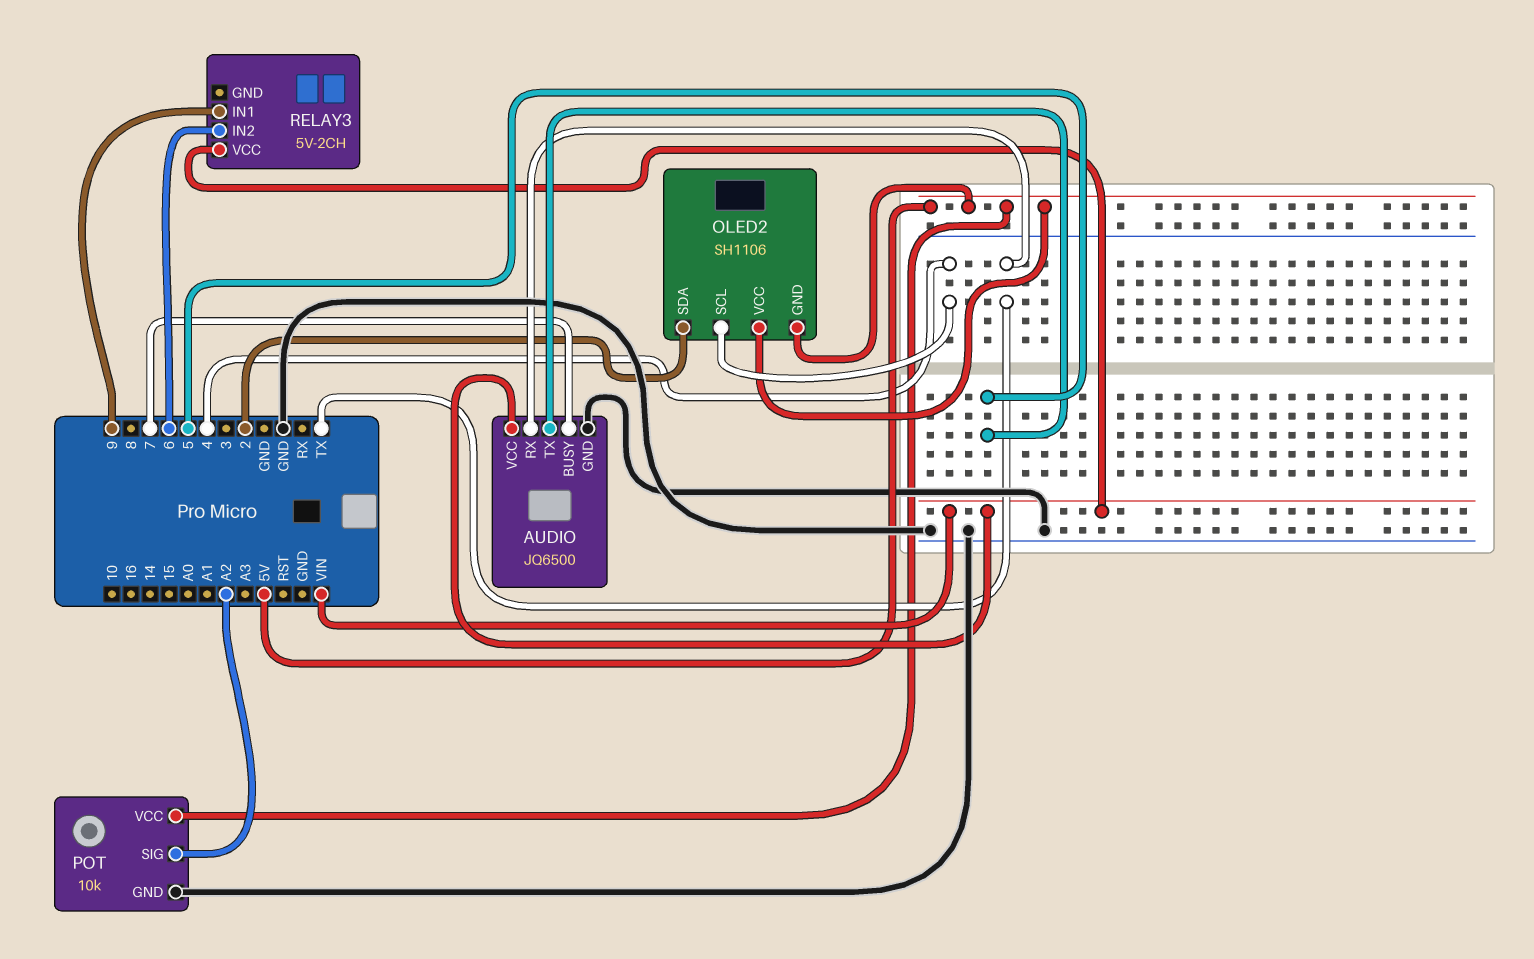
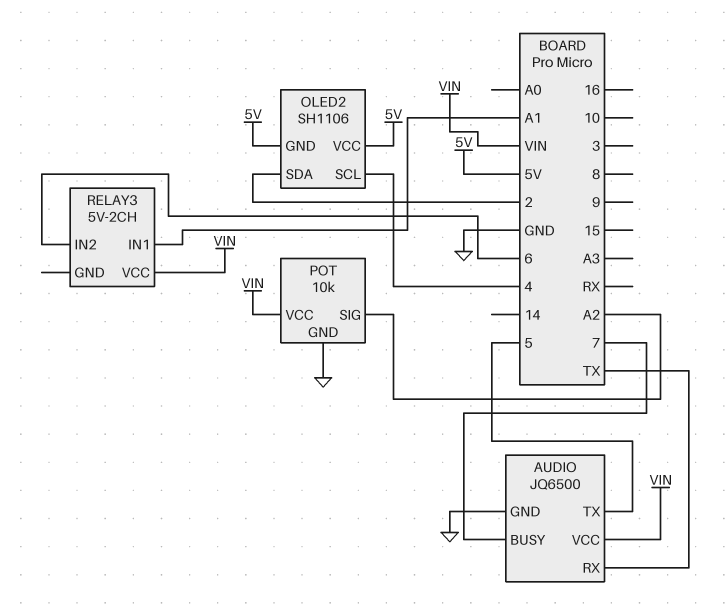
POT pin VCC: 5V -> VIN
RELAY3 pin IN1: 9 -> A1

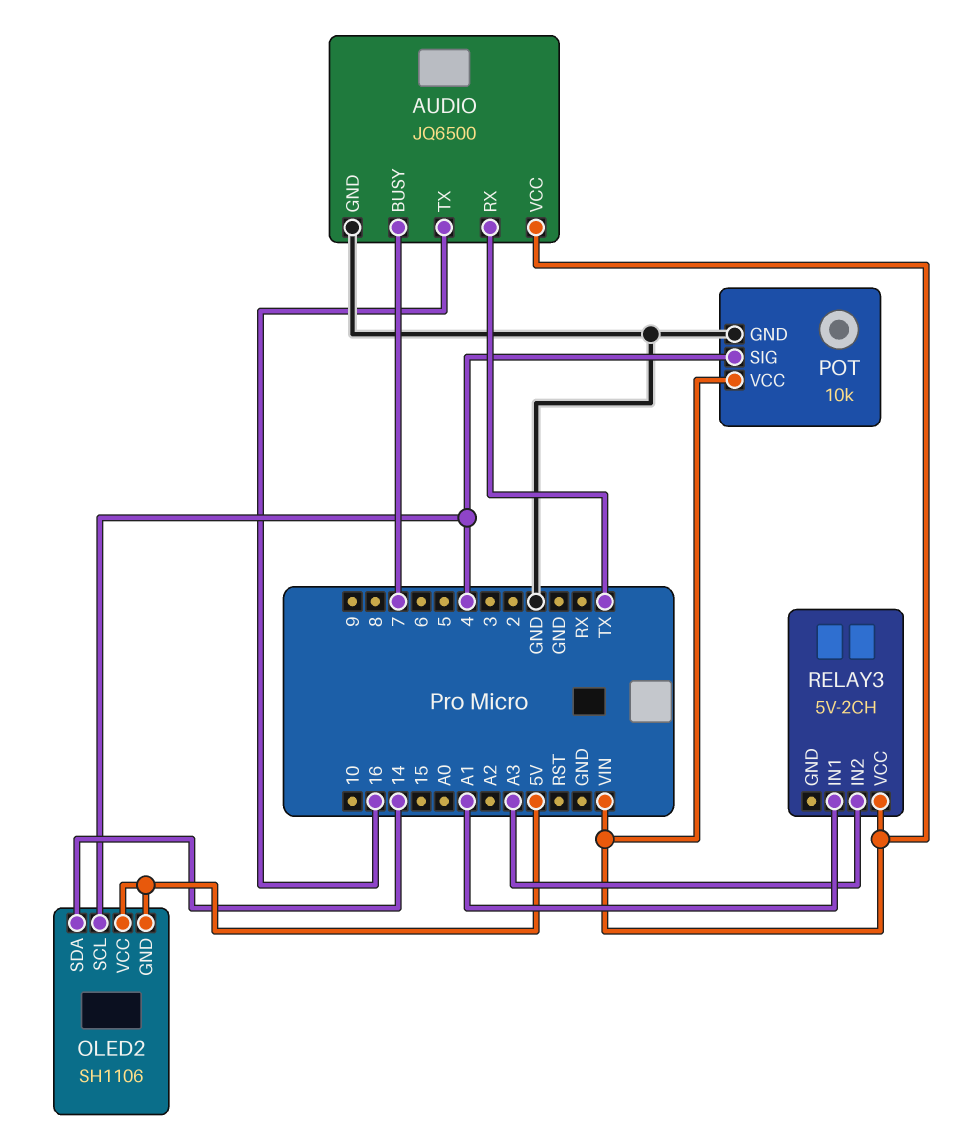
AUDIO pin TX: 5 -> 16
OLED2 pin SDA: 2 -> 14
POT pin SIG: A2 -> 4
RELAY3 pin IN2: 6 -> A3

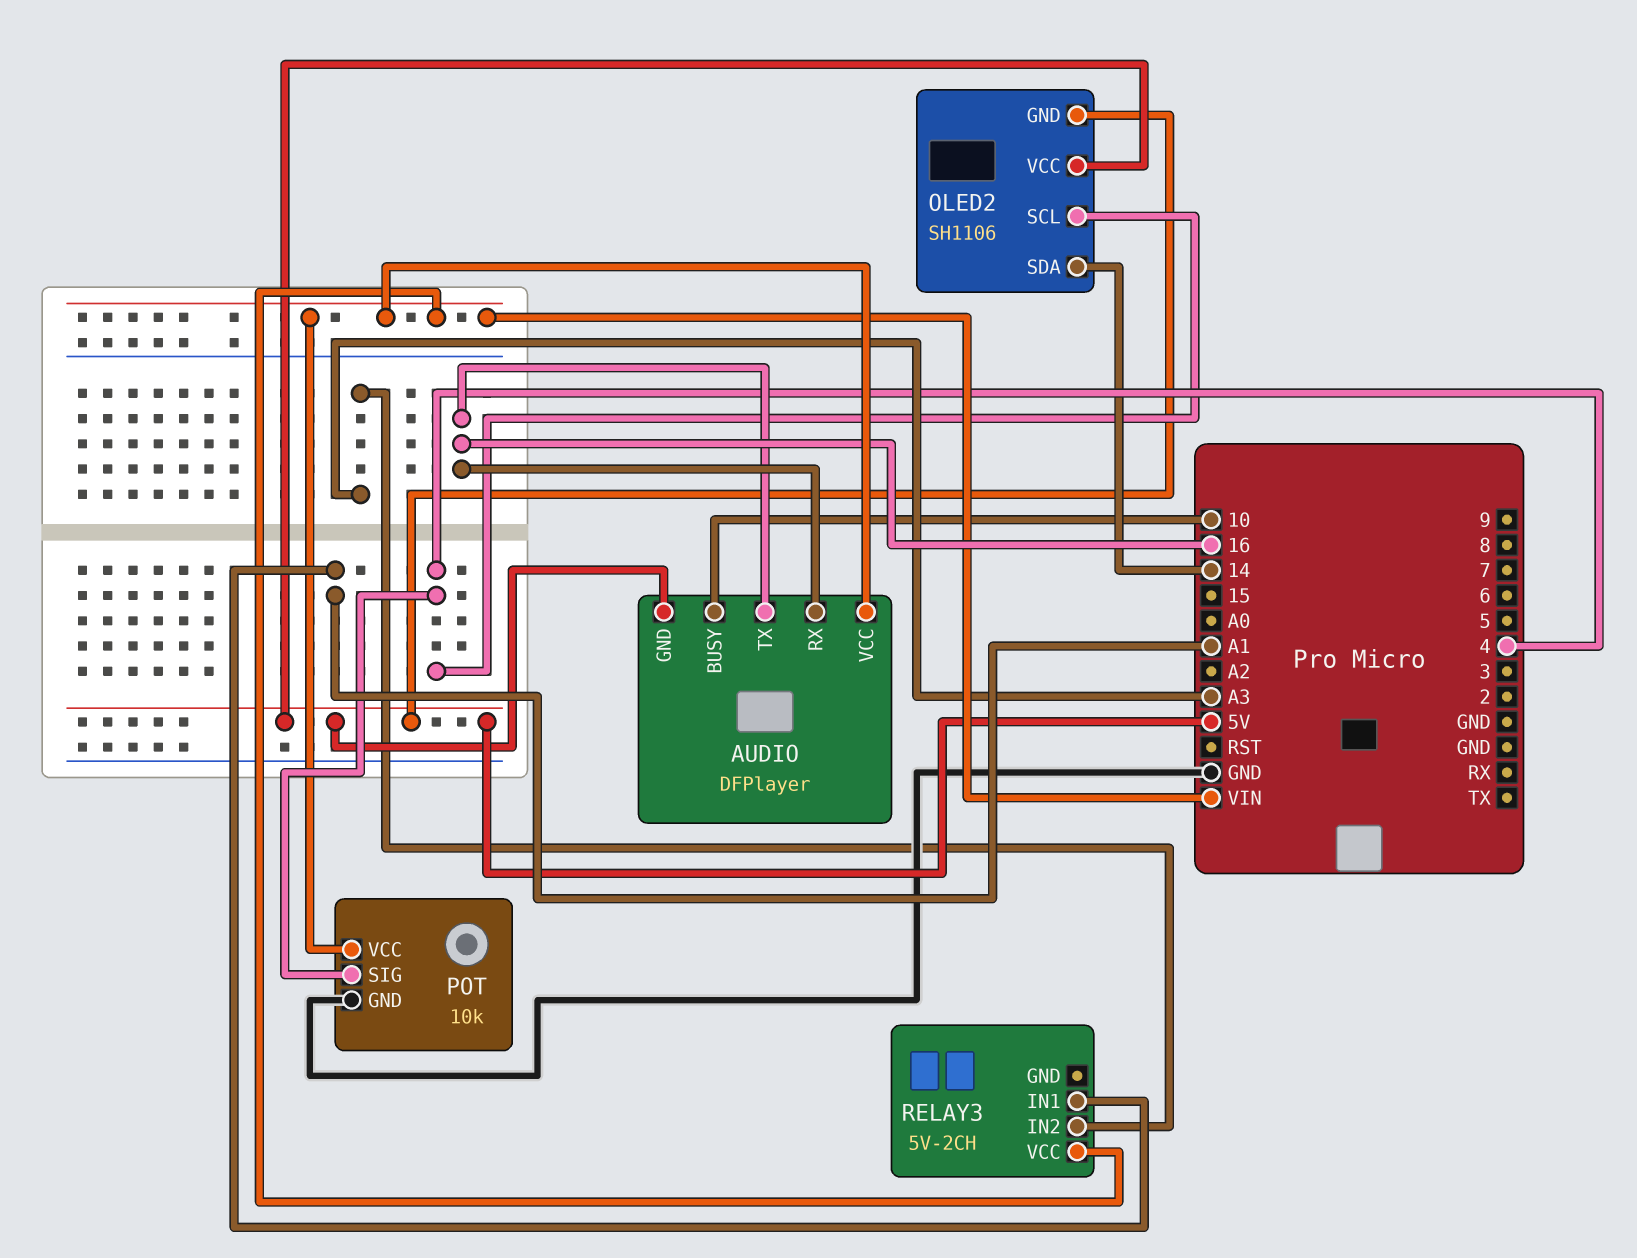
AUDIO: JQ6500 -> DFPlayer
AUDIO pin BUSY: 7 -> 10
AUDIO pin GND: GND -> 5V
AUDIO pin RX: TX -> 16

